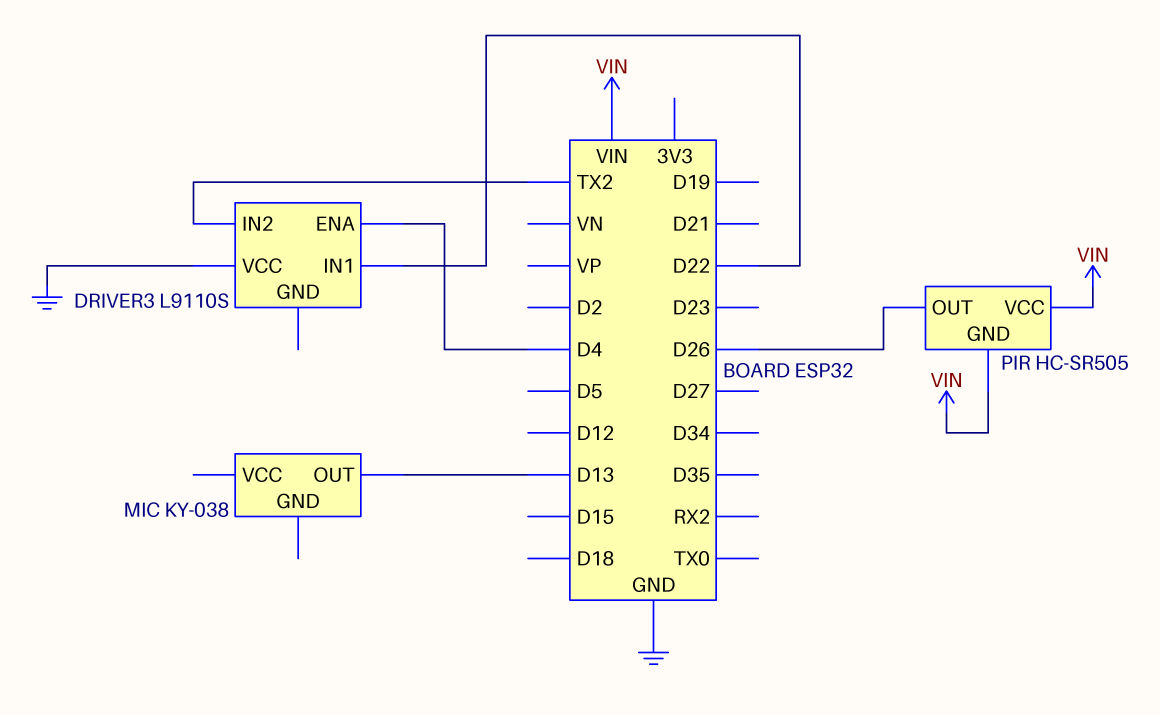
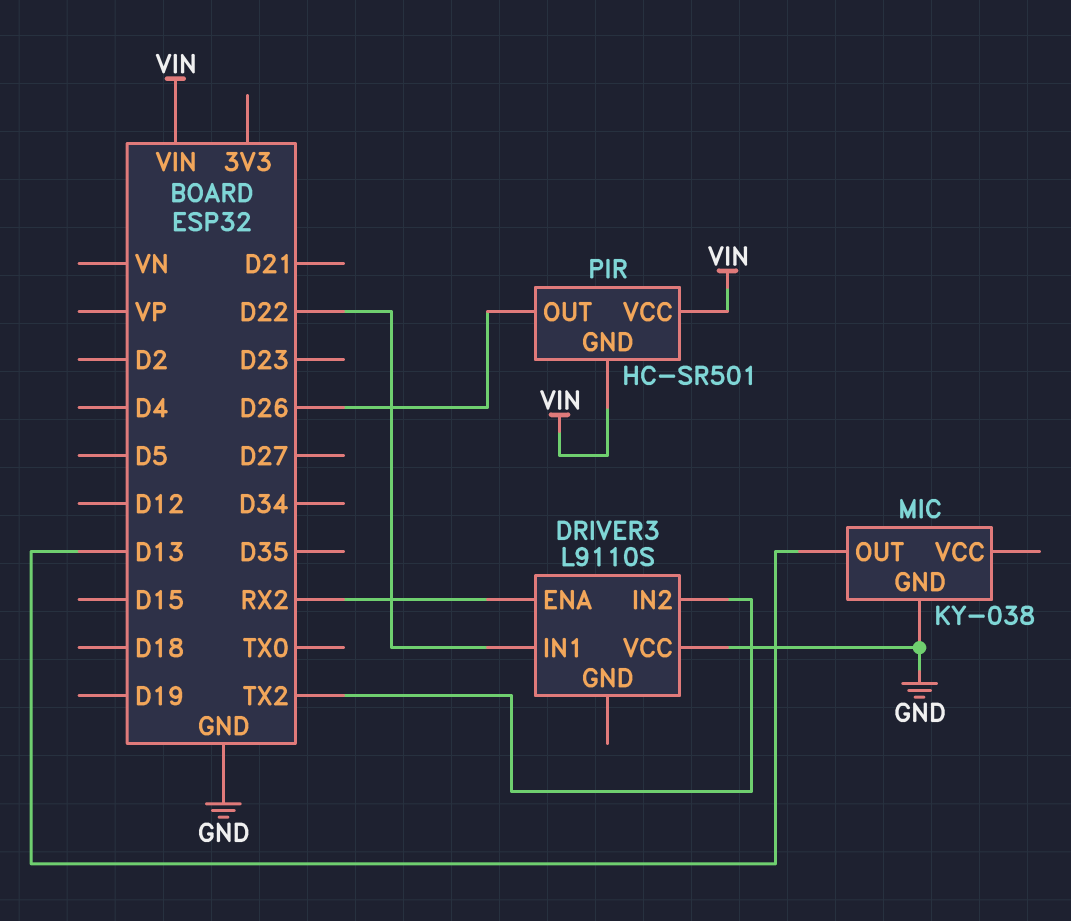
DRIVER3 pin ENA: D4 -> RX2
MIC pin GND: none -> GND
PIR: HC-SR505 -> HC-SR501

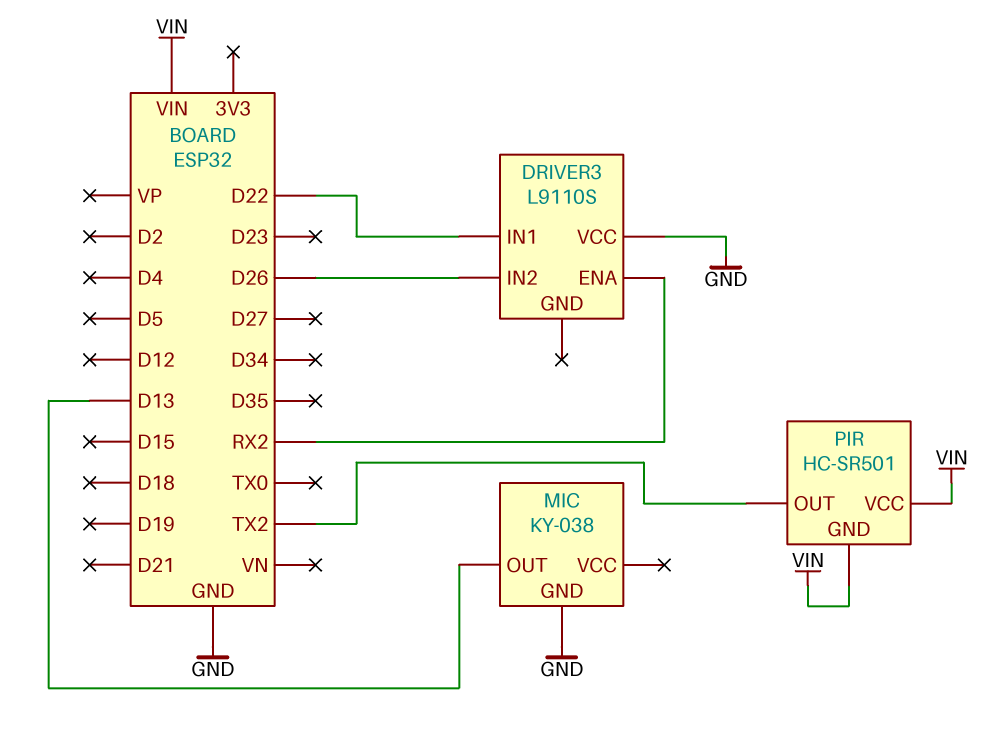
DRIVER3 pin IN2: TX2 -> D26
PIR pin OUT: D26 -> TX2

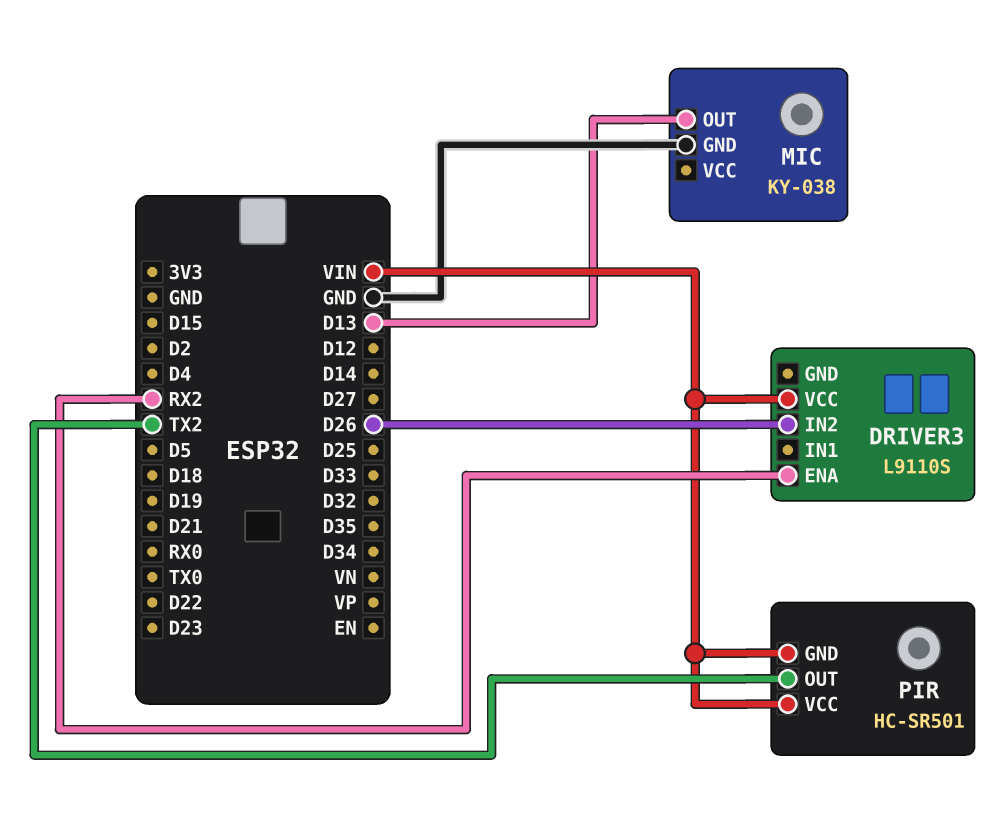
DRIVER3 pin IN1: D22 -> none
DRIVER3 pin VCC: GND -> VIN

